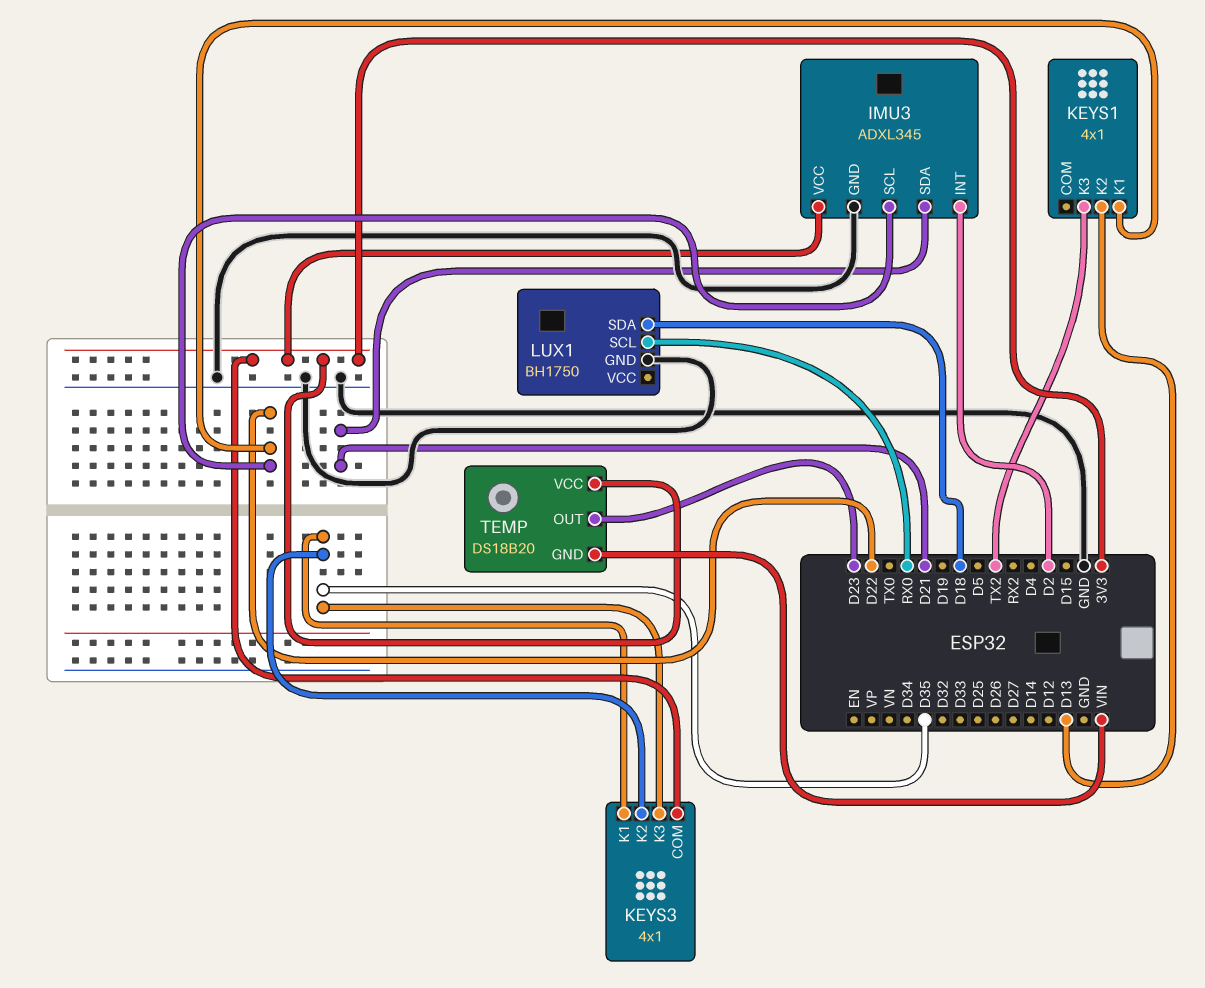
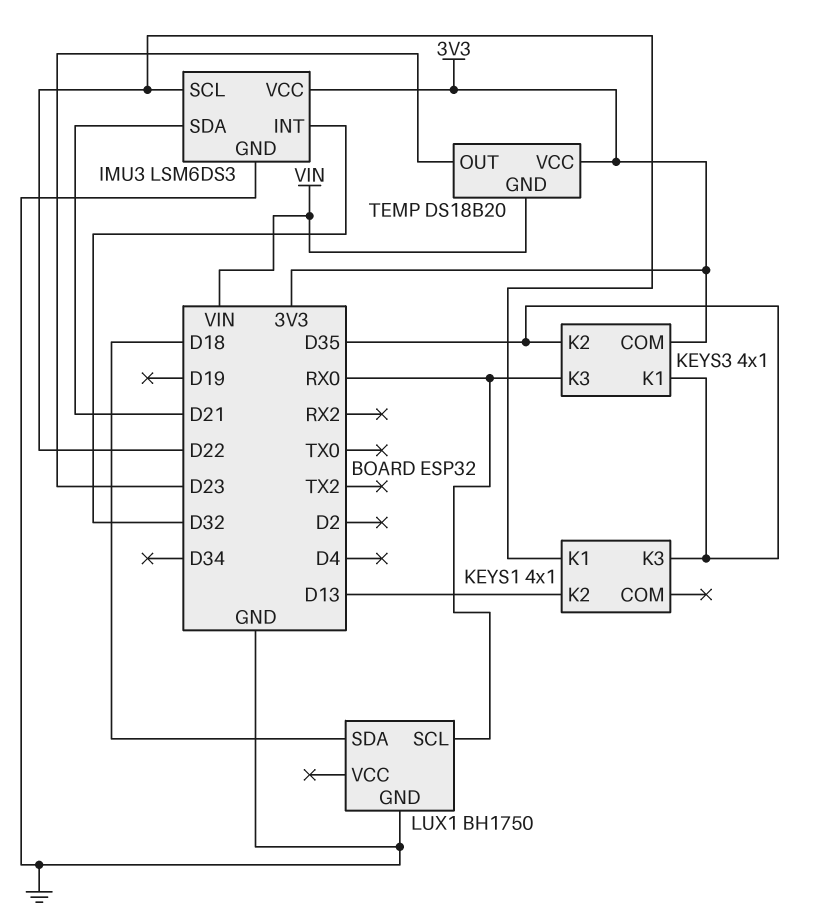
IMU3: ADXL345 -> LSM6DS3
IMU3 pin INT: D2 -> D32
KEYS1 pin K3: TX2 -> D35
KEYS3 pin K3: D35 -> RX0

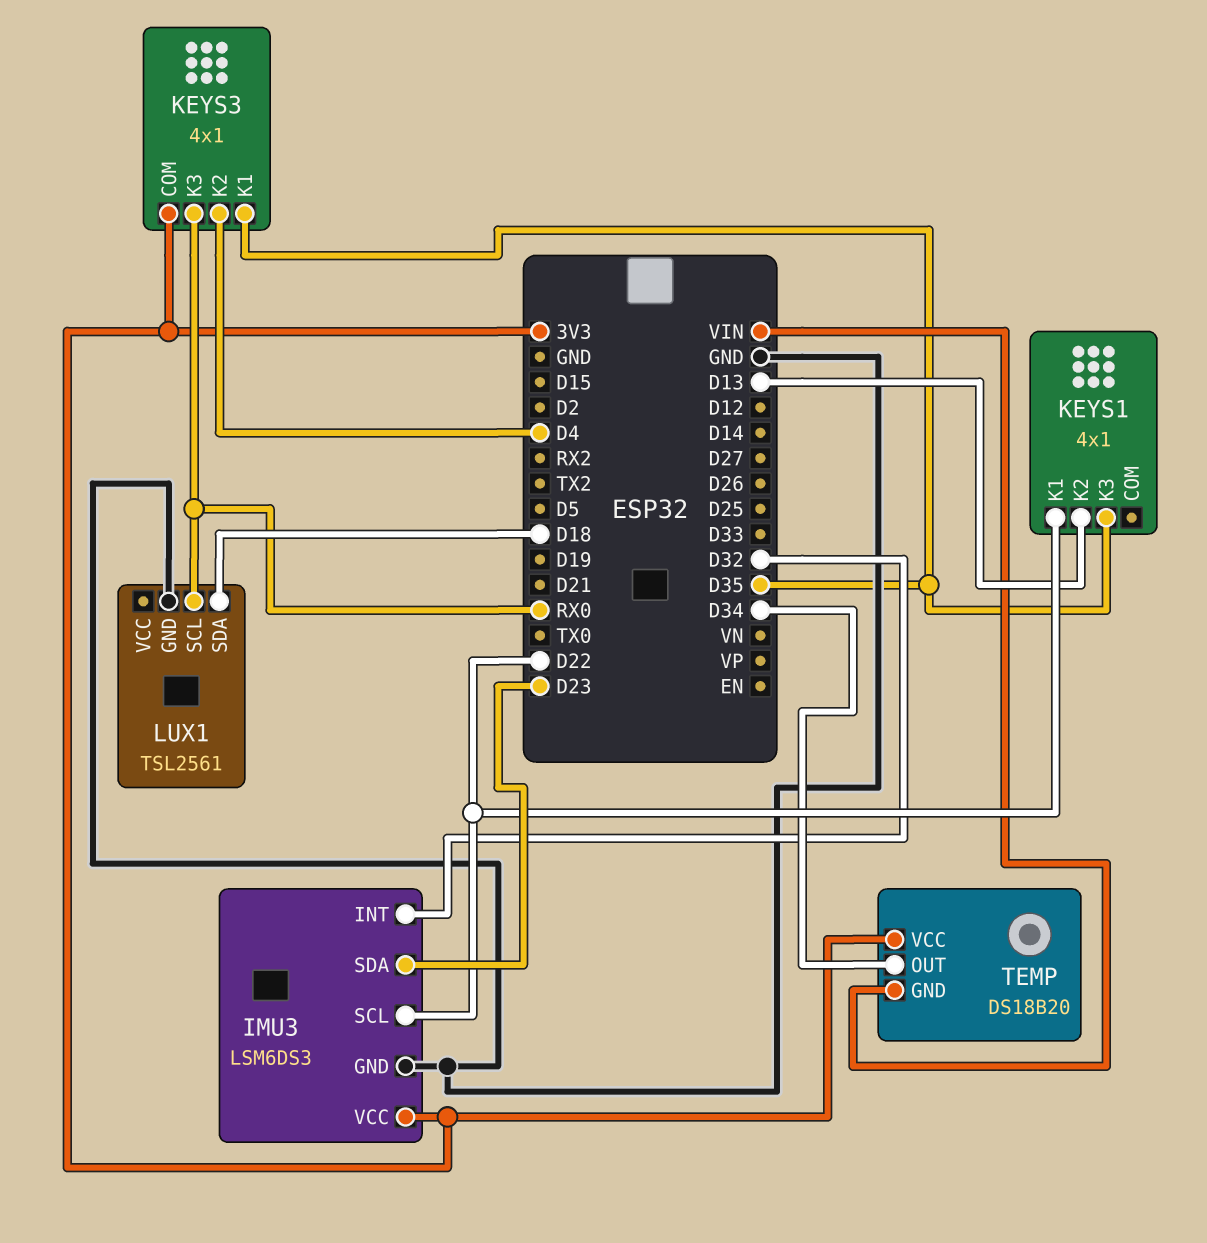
IMU3 pin SDA: D21 -> D23
KEYS3 pin K2: D35 -> D4
LUX1: BH1750 -> TSL2561
TEMP pin OUT: D23 -> D34

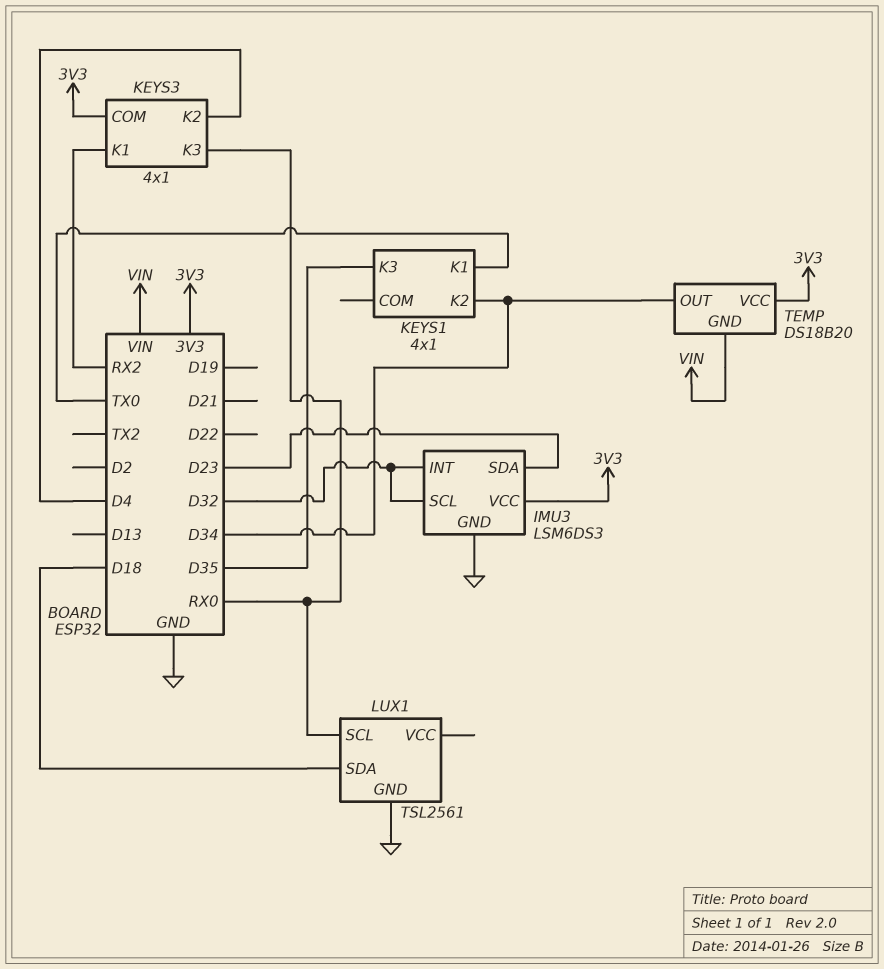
IMU3 pin SCL: D22 -> D32
KEYS1 pin K1: D22 -> TX0
KEYS1 pin K2: D13 -> D34
KEYS3 pin K1: D35 -> RX2

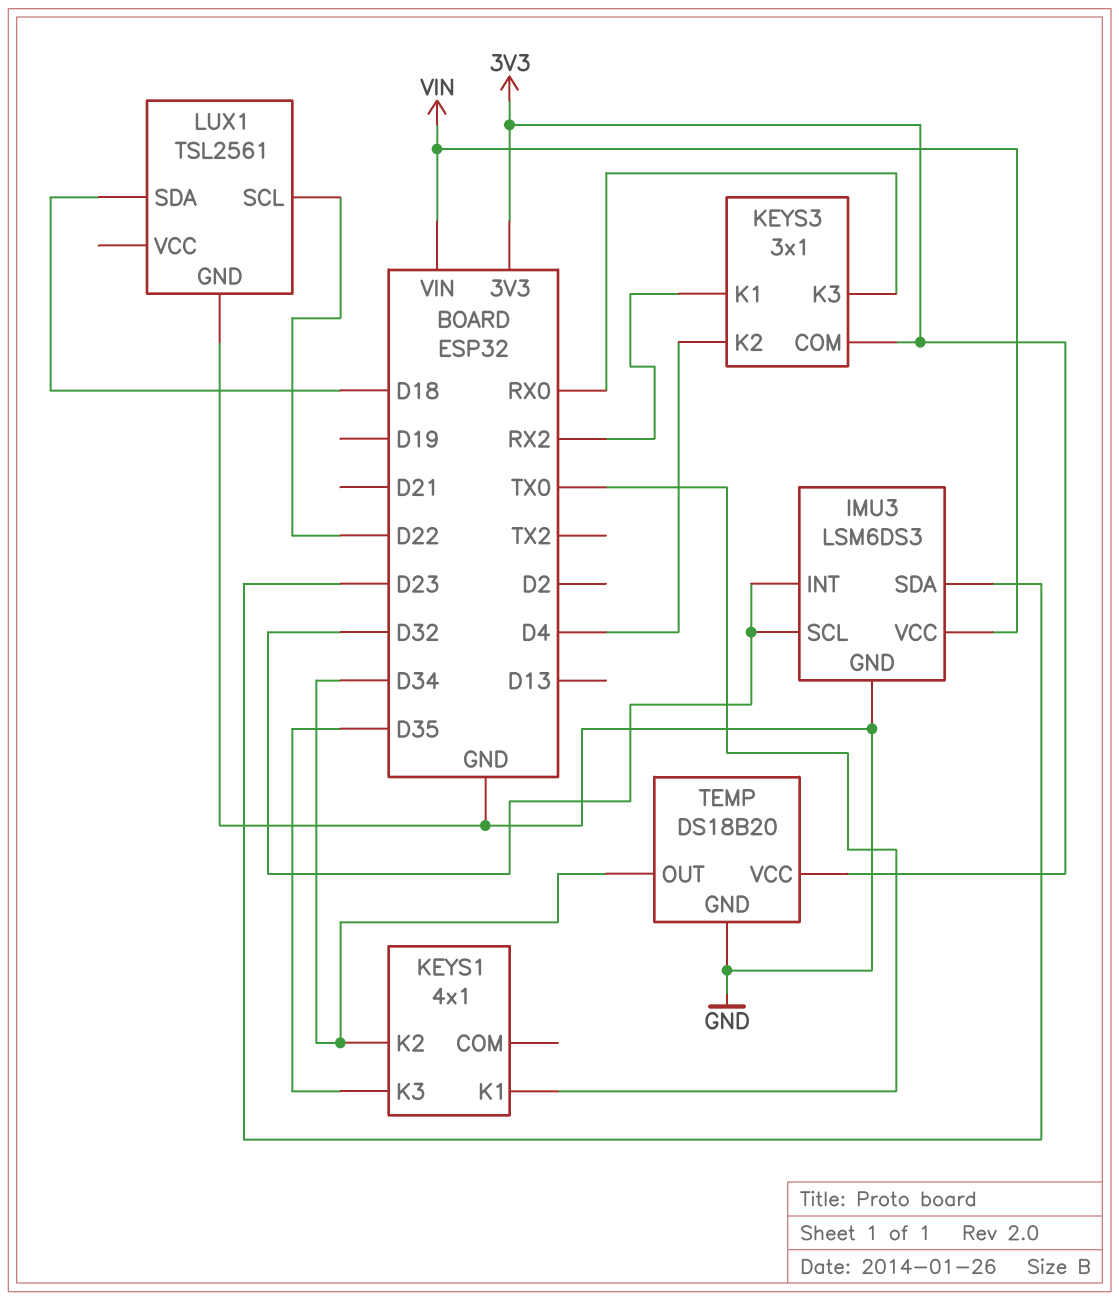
IMU3 pin VCC: 3V3 -> VIN
KEYS3: 4x1 -> 3x1
LUX1 pin SCL: RX0 -> D22
TEMP pin GND: VIN -> GND

